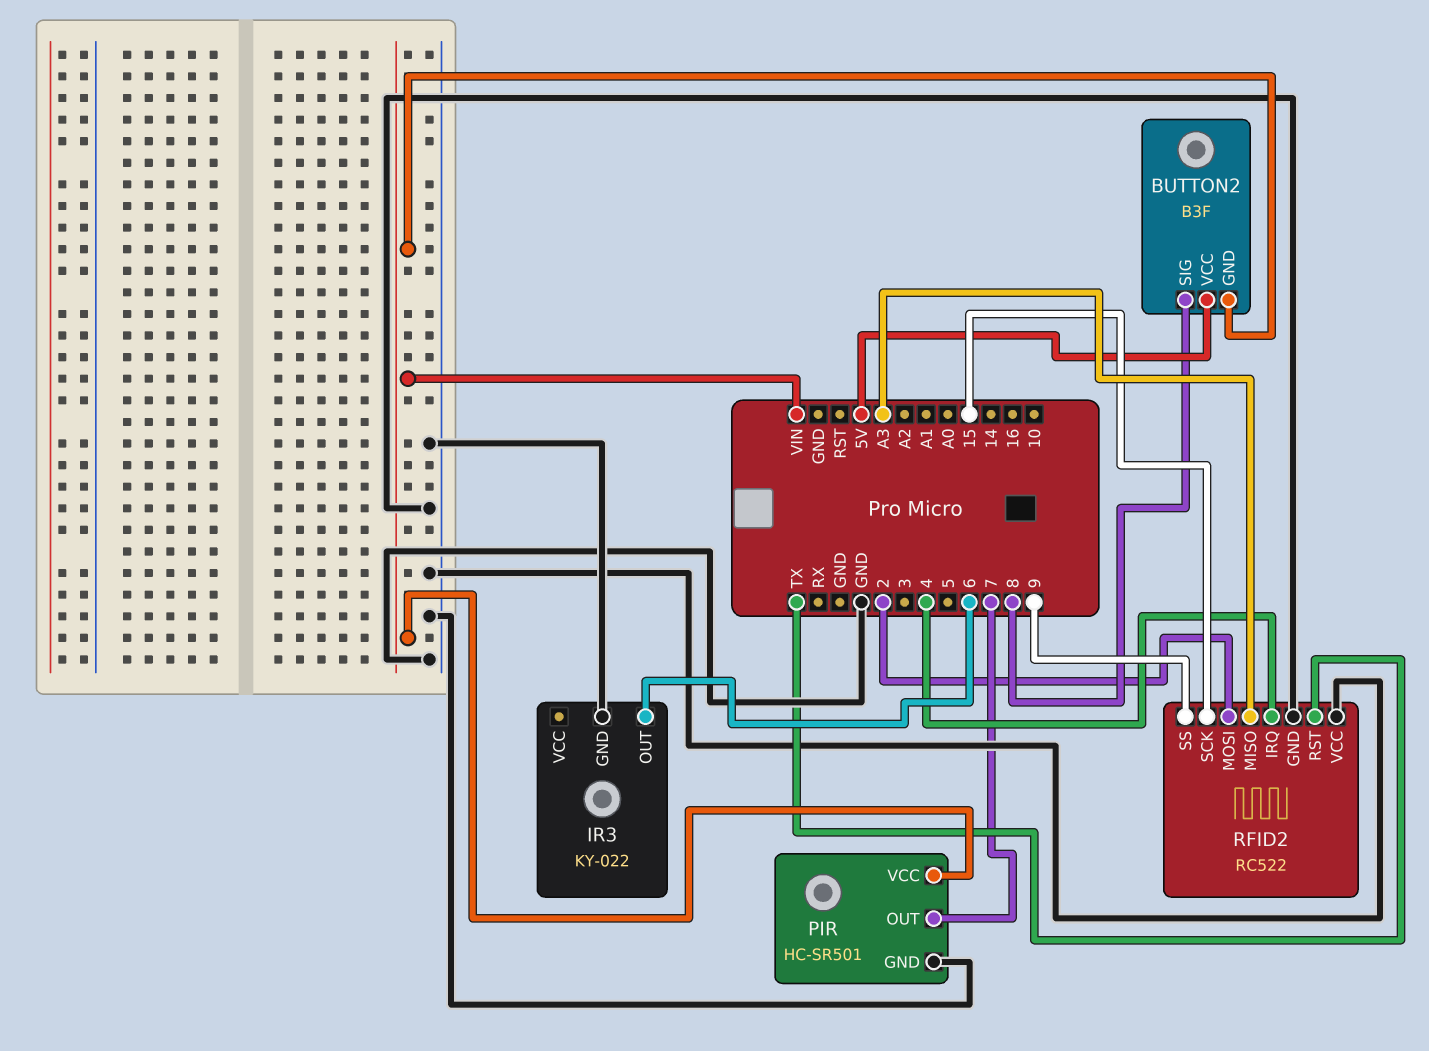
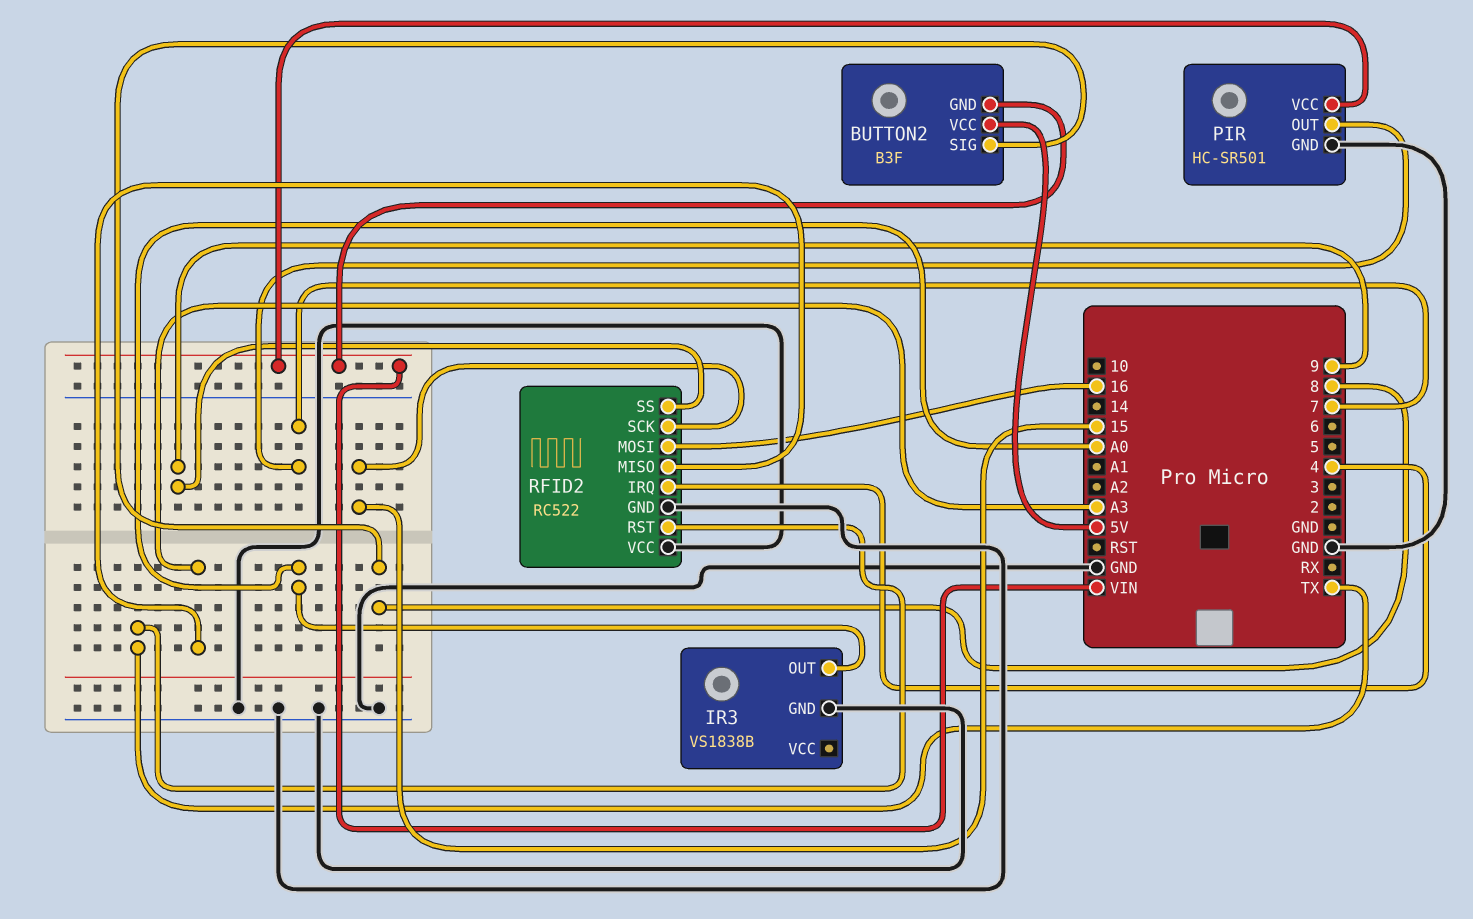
IR3: KY-022 -> VS1838B
IR3 pin OUT: 6 -> A0
RFID2 pin MOSI: 2 -> 16

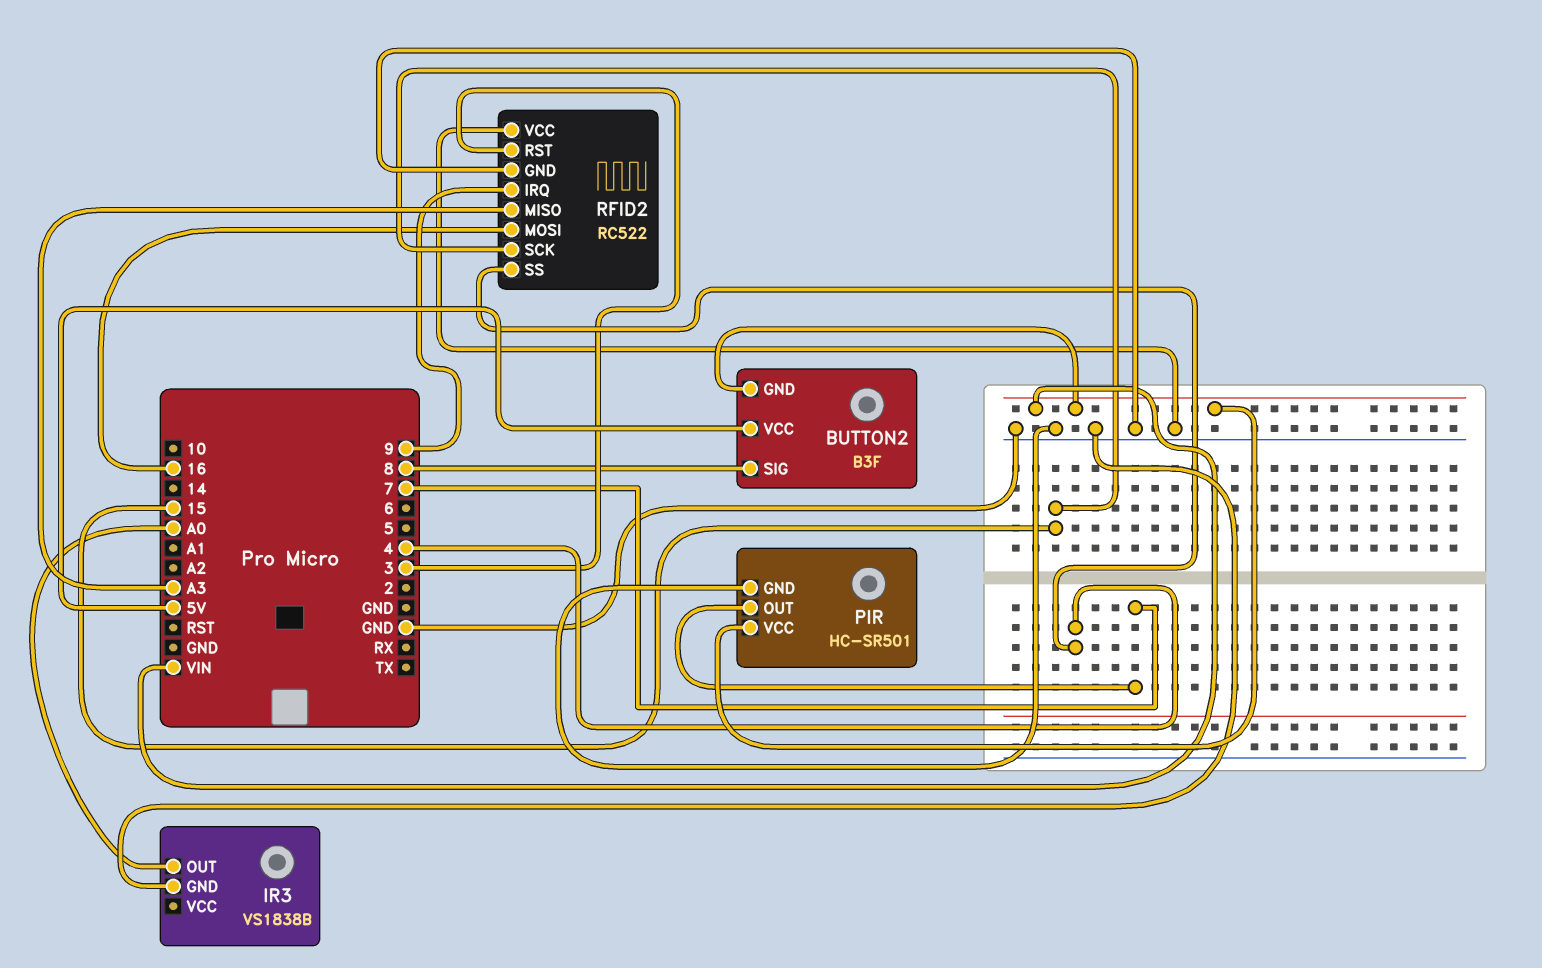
RFID2 pin IRQ: 4 -> 9
RFID2 pin RST: TX -> 3
RFID2 pin SS: 9 -> 4

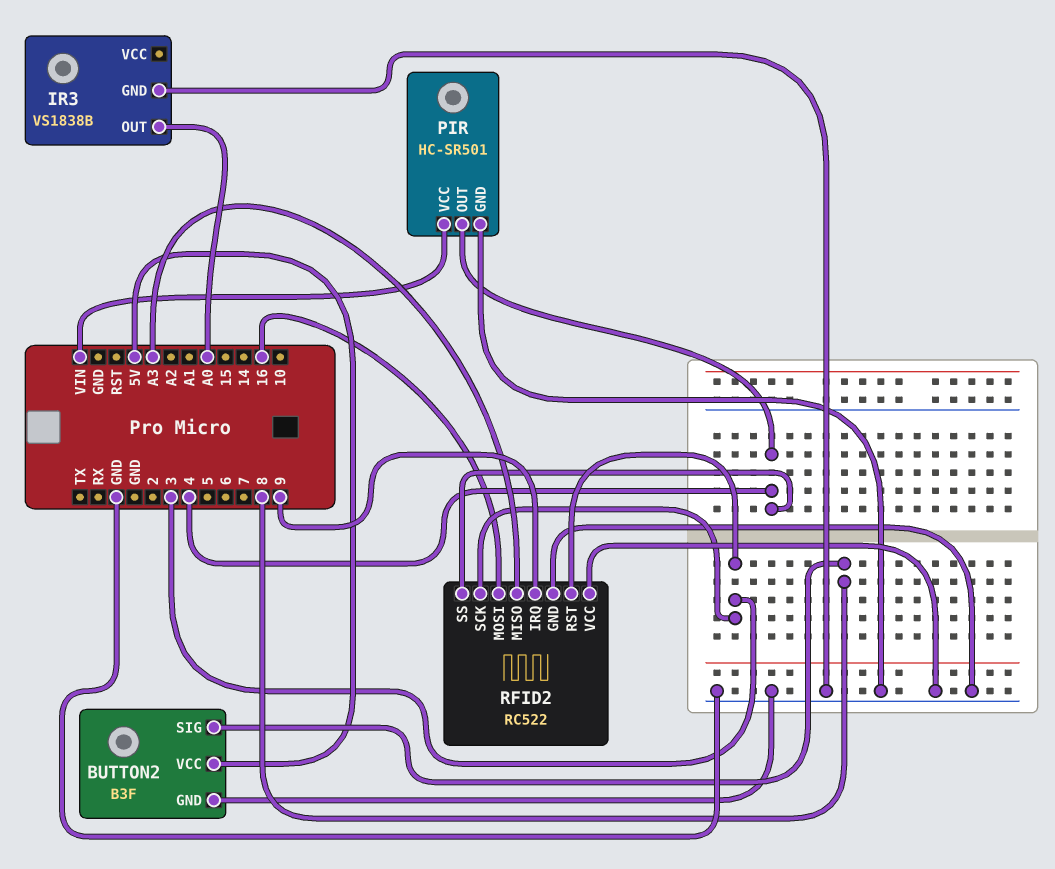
BUTTON2 pin GND: VIN -> GND
PIR pin OUT: 7 -> 4
RFID2 pin SCK: 15 -> 3

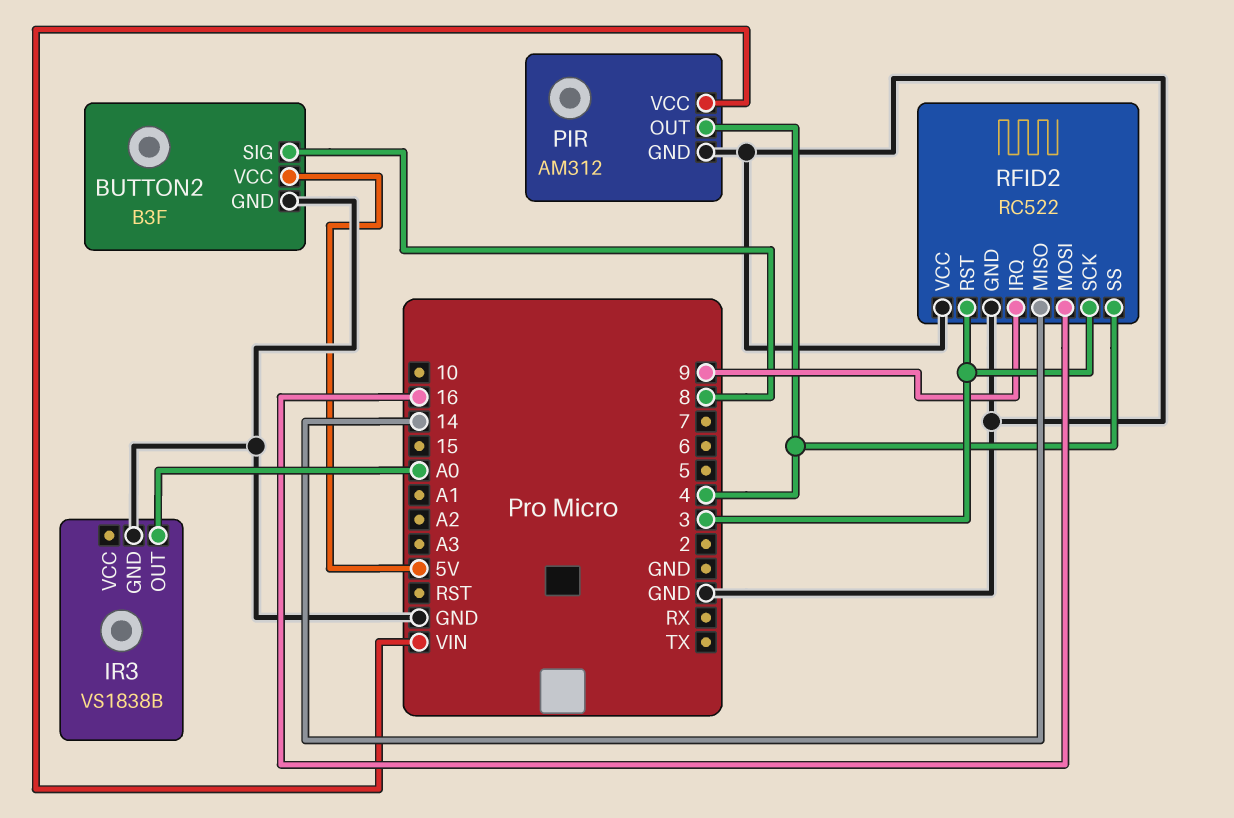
PIR: HC-SR501 -> AM312
RFID2 pin MISO: A3 -> 14

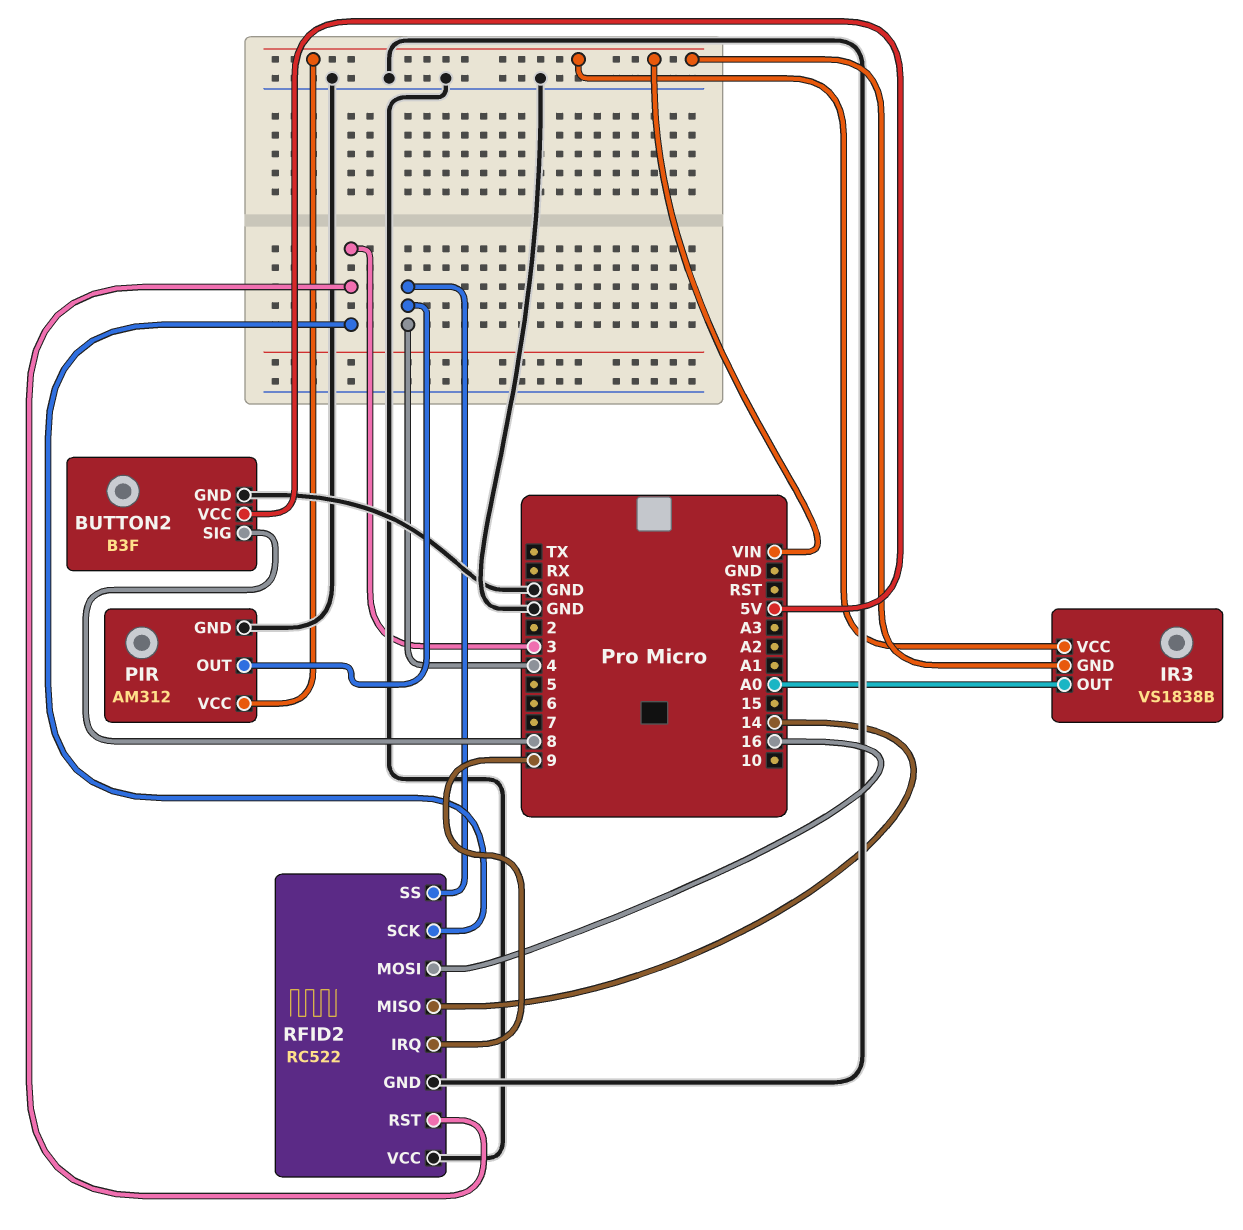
IR3 pin GND: GND -> VIN
IR3 pin VCC: none -> VIN

